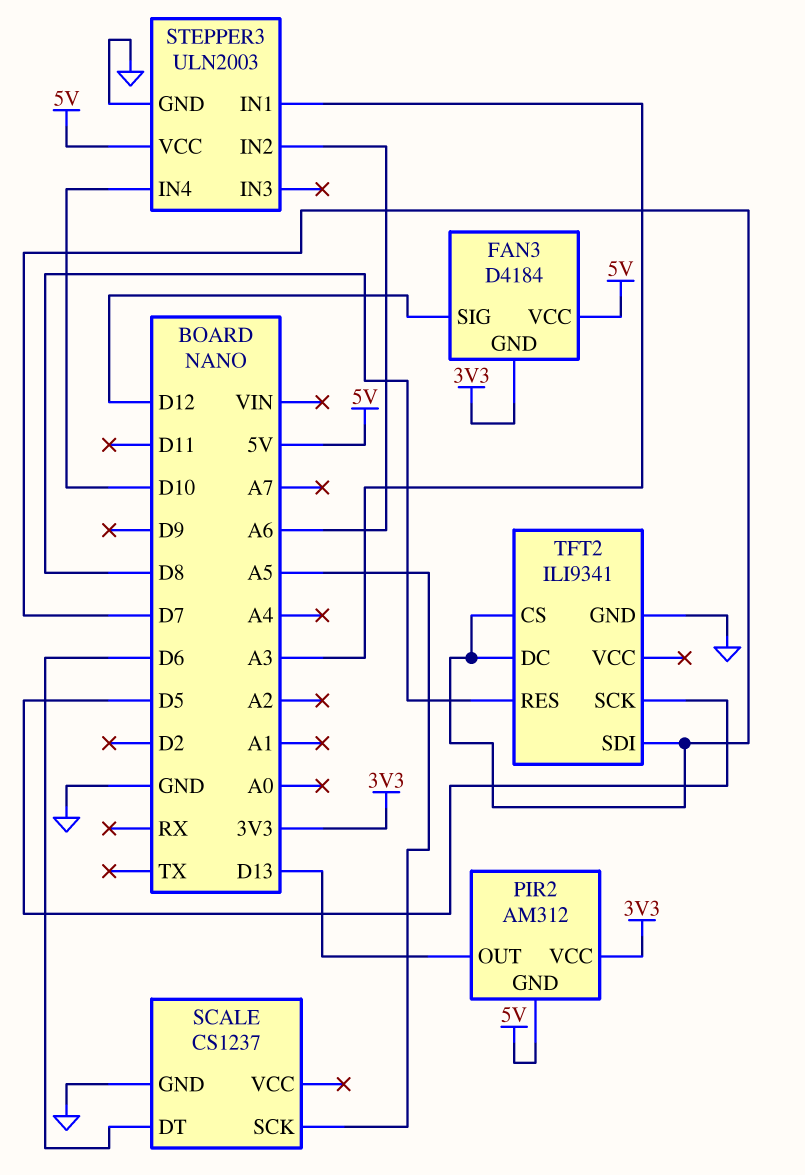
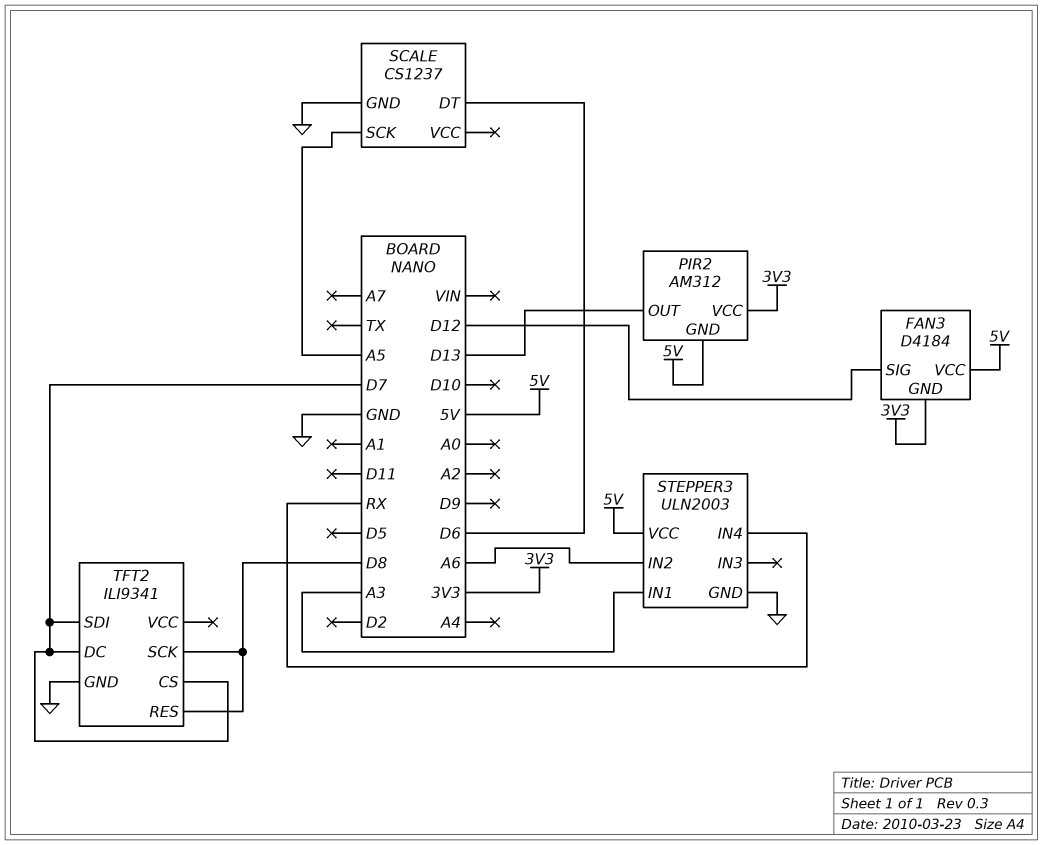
STEPPER3 pin IN4: D10 -> RX
TFT2 pin SCK: D5 -> D8

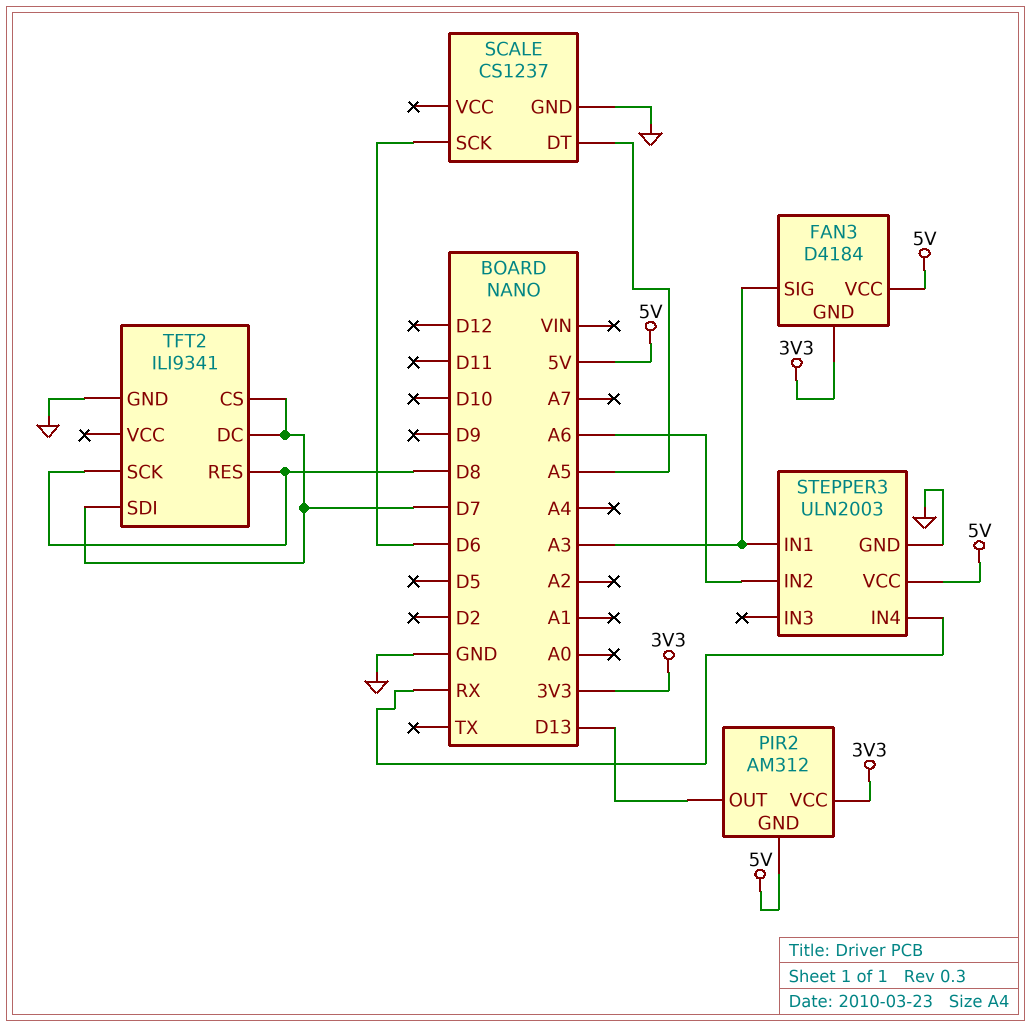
FAN3 pin SIG: D12 -> A3
SCALE pin DT: D6 -> A5
SCALE pin SCK: A5 -> D6

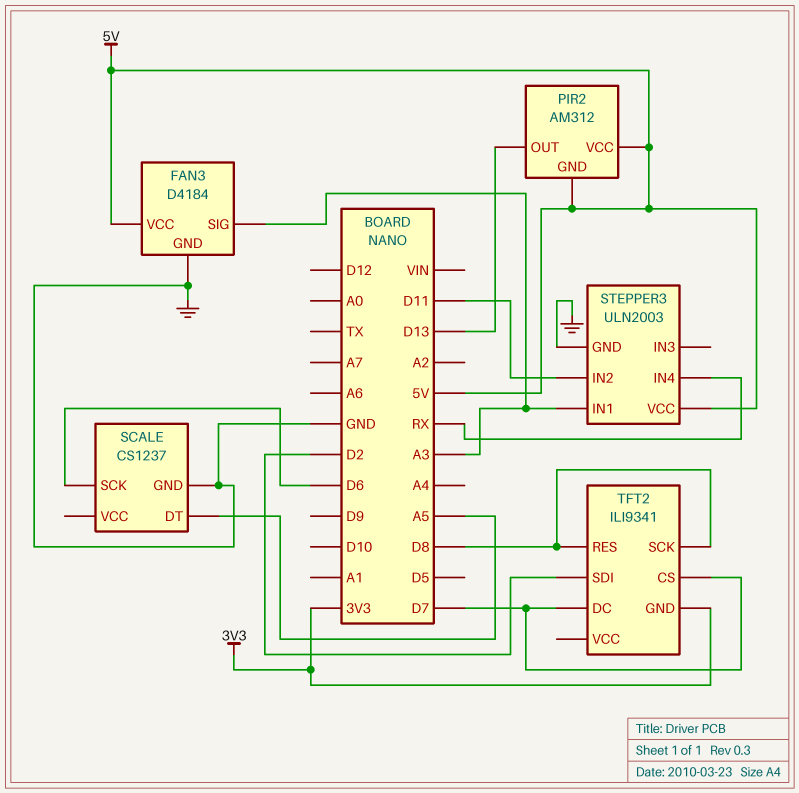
FAN3 pin GND: 3V3 -> GND
PIR2 pin VCC: 3V3 -> 5V
STEPPER3 pin IN2: A6 -> D11
TFT2 pin GND: GND -> 3V3
TFT2 pin SDI: D7 -> D2

